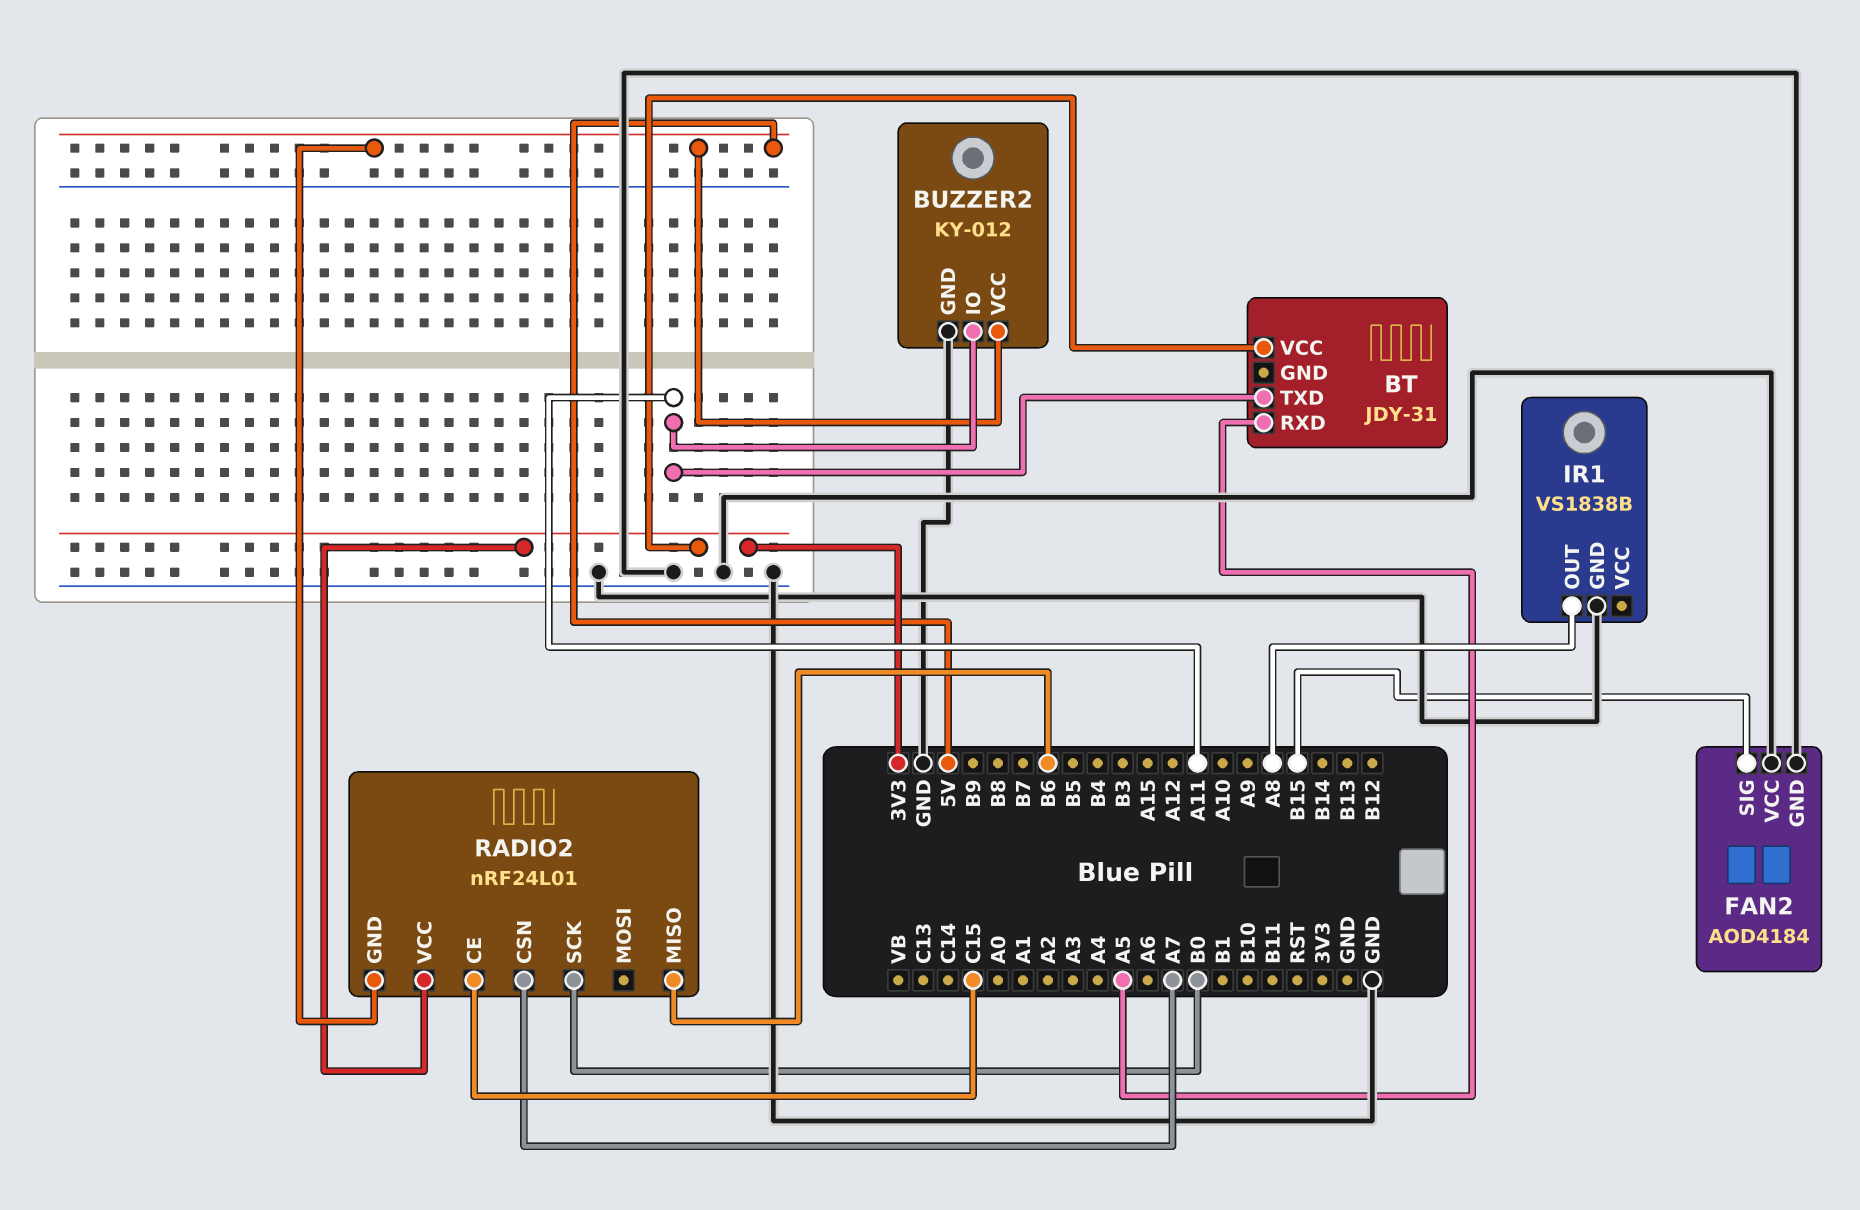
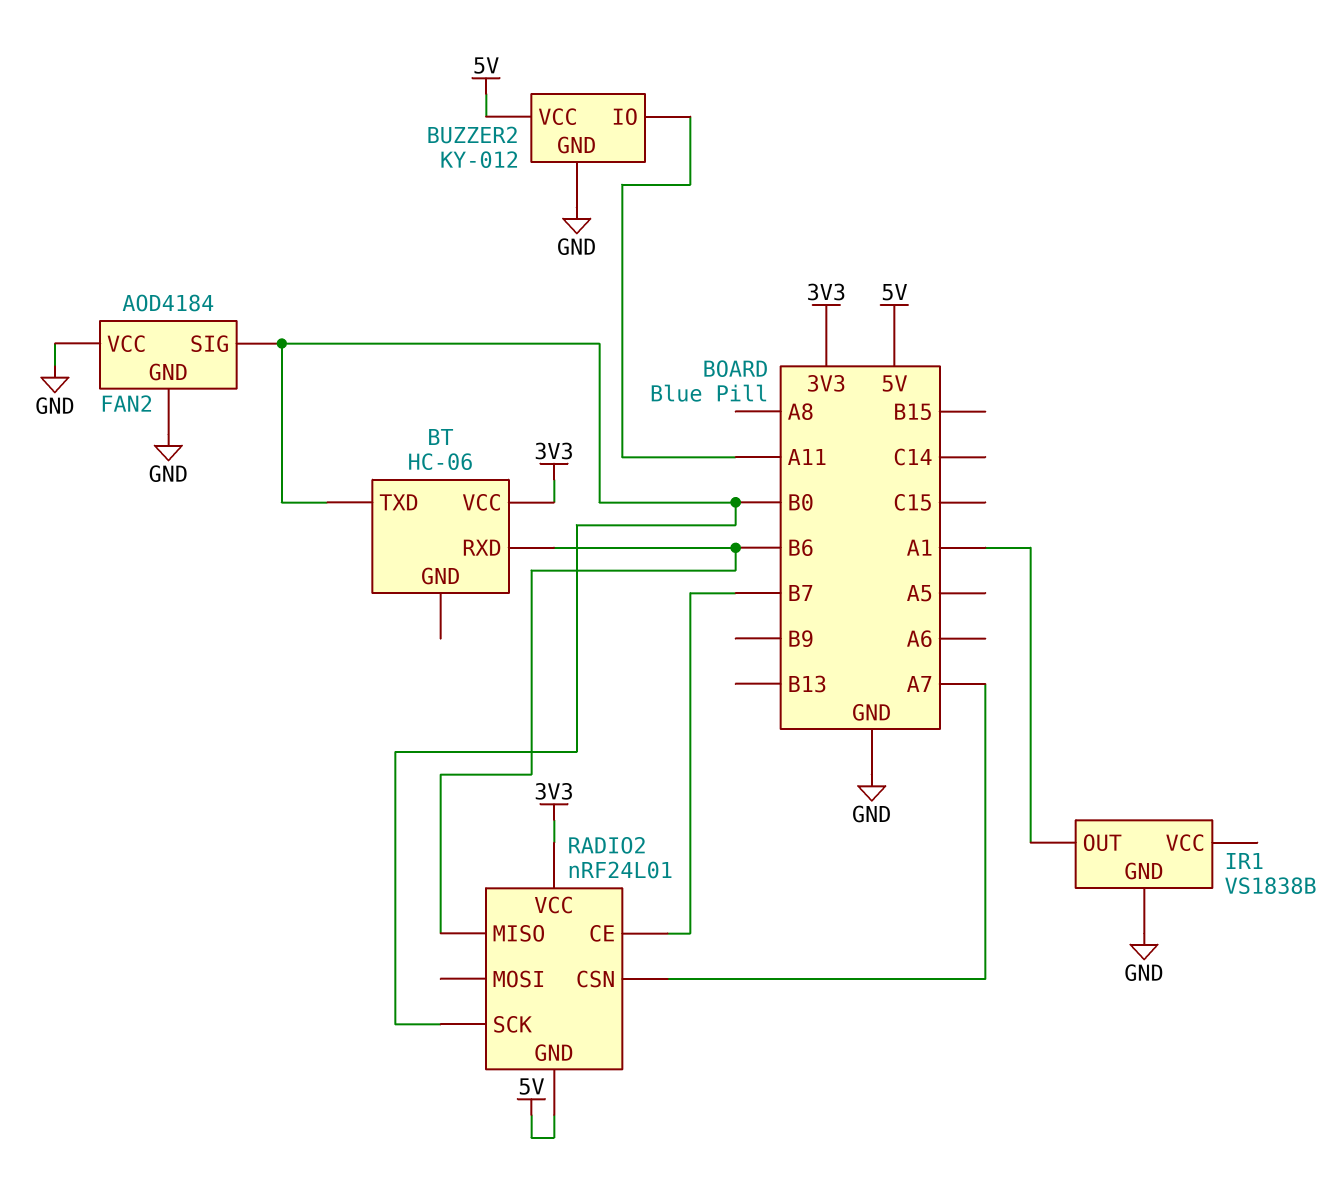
BT: JDY-31 -> HC-06
BT pin RXD: A5 -> B6
BT pin TXD: A11 -> B0
FAN2 pin SIG: B15 -> B0
IR1 pin OUT: A8 -> A1
RADIO2 pin CE: C15 -> B7

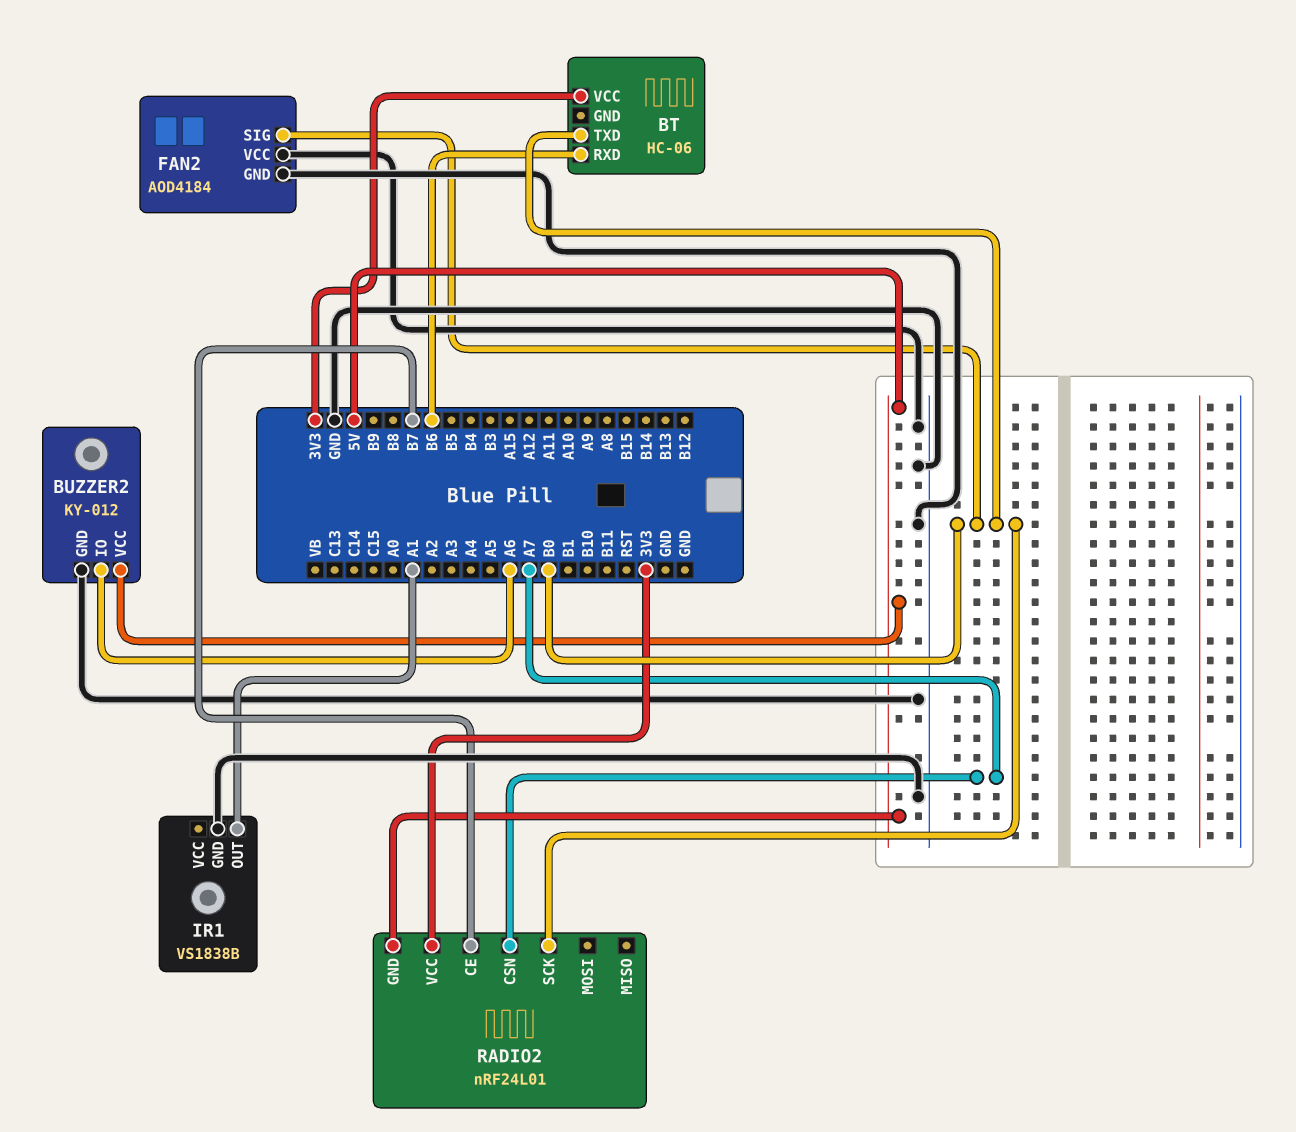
BUZZER2 pin IO: A11 -> A6
RADIO2 pin MISO: B6 -> none

